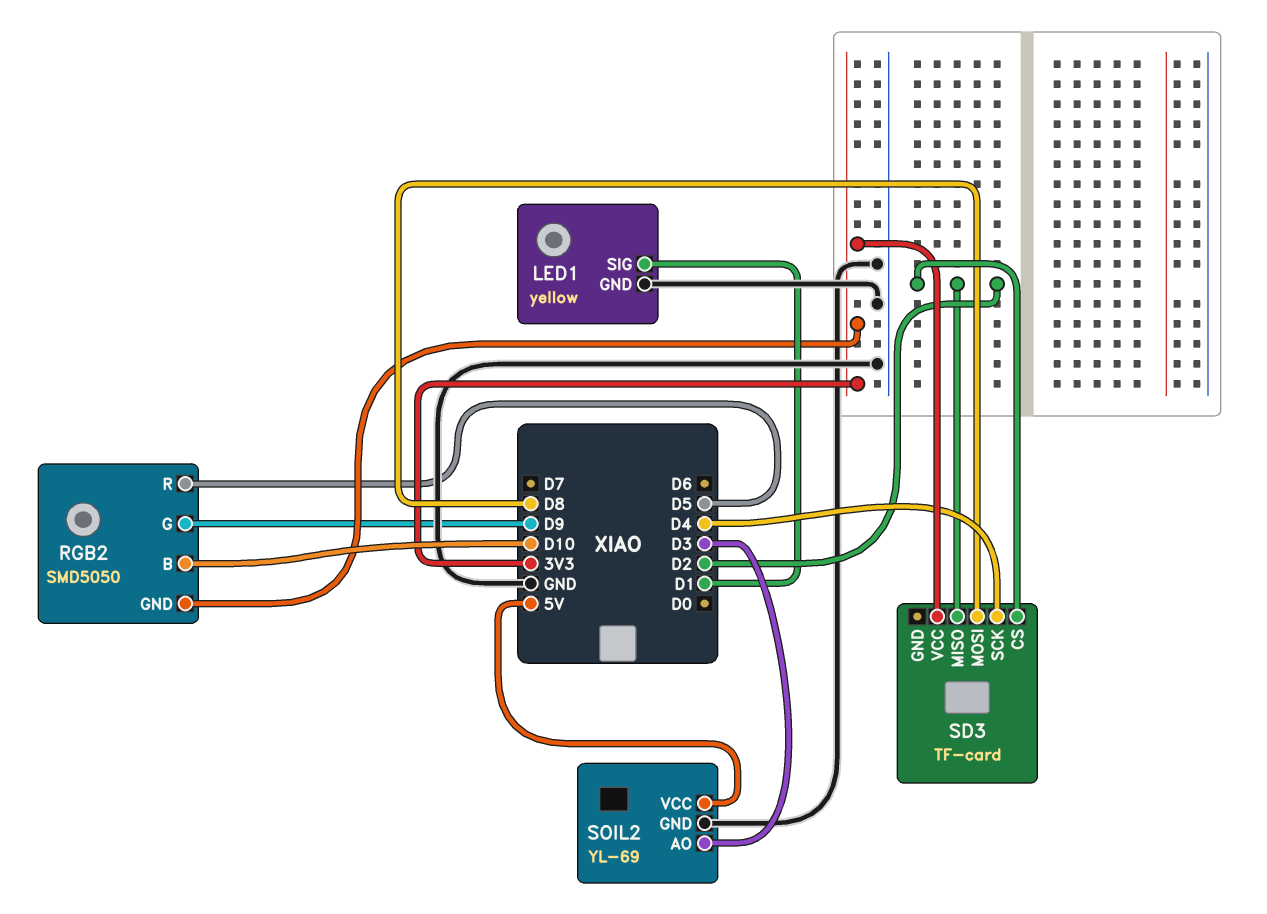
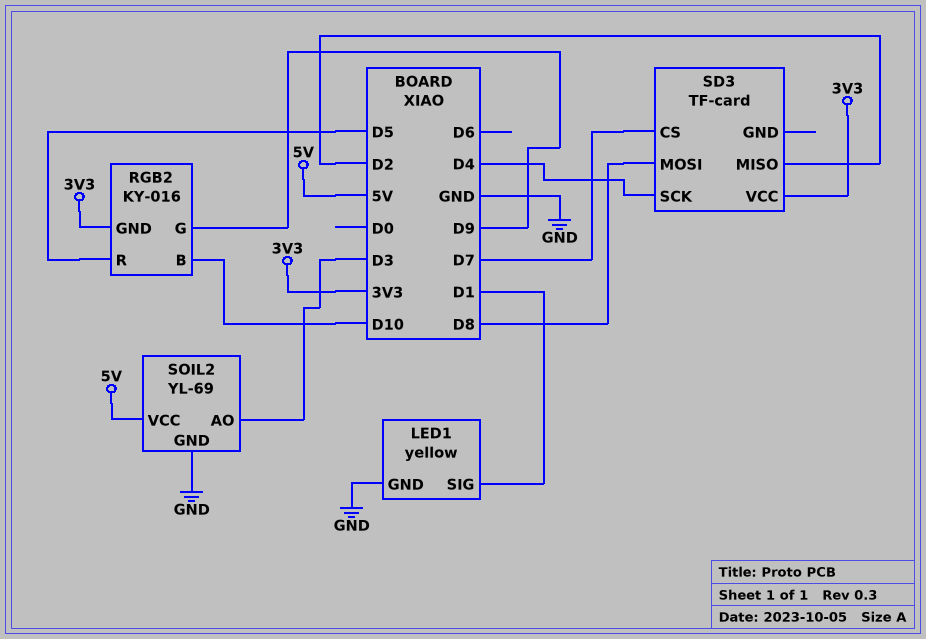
RGB2: SMD5050 -> KY-016
SD3 pin CS: D2 -> D7

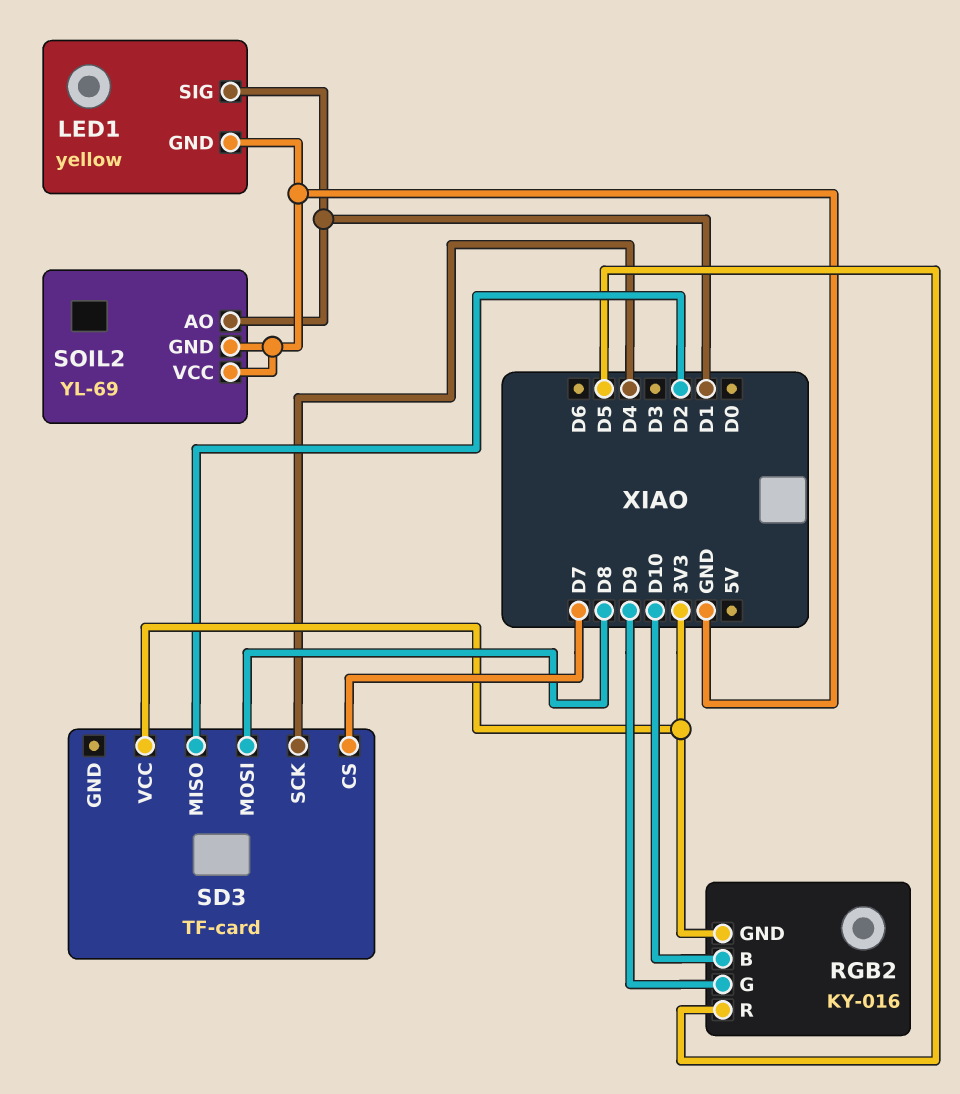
SOIL2 pin AO: D3 -> D1
SOIL2 pin VCC: 5V -> GND

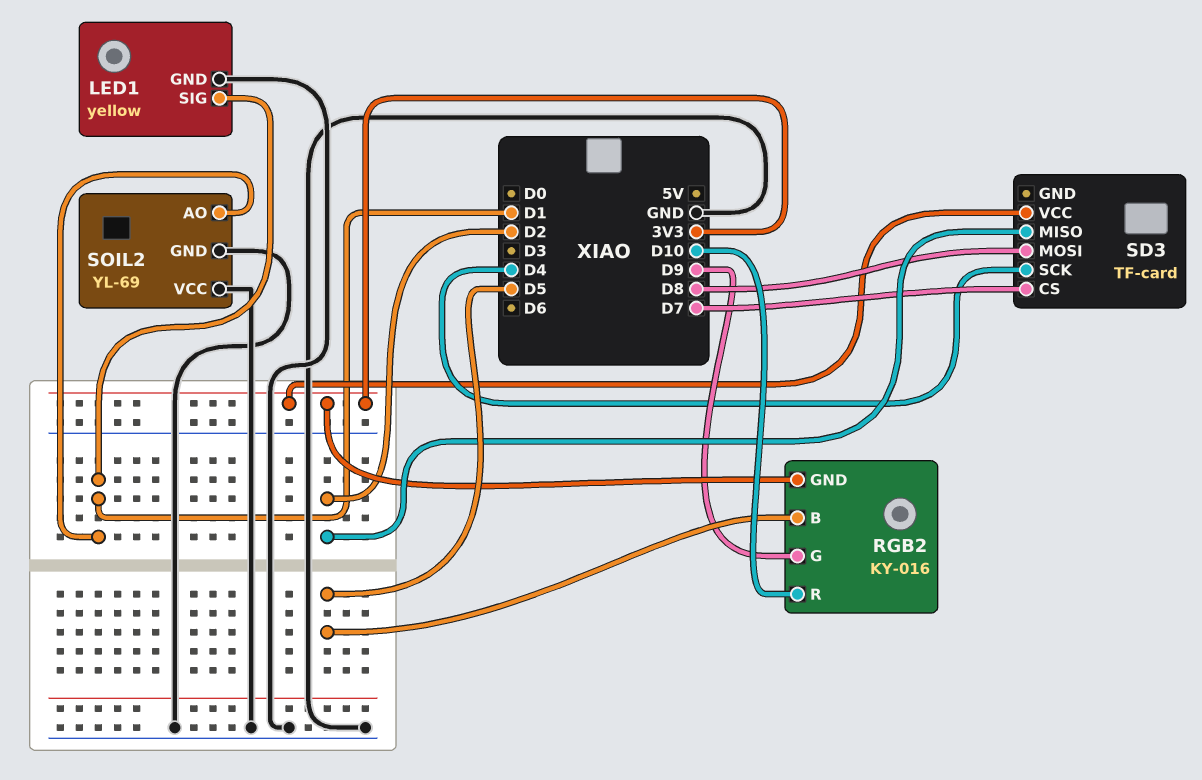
RGB2 pin B: D10 -> D5
RGB2 pin R: D5 -> D10

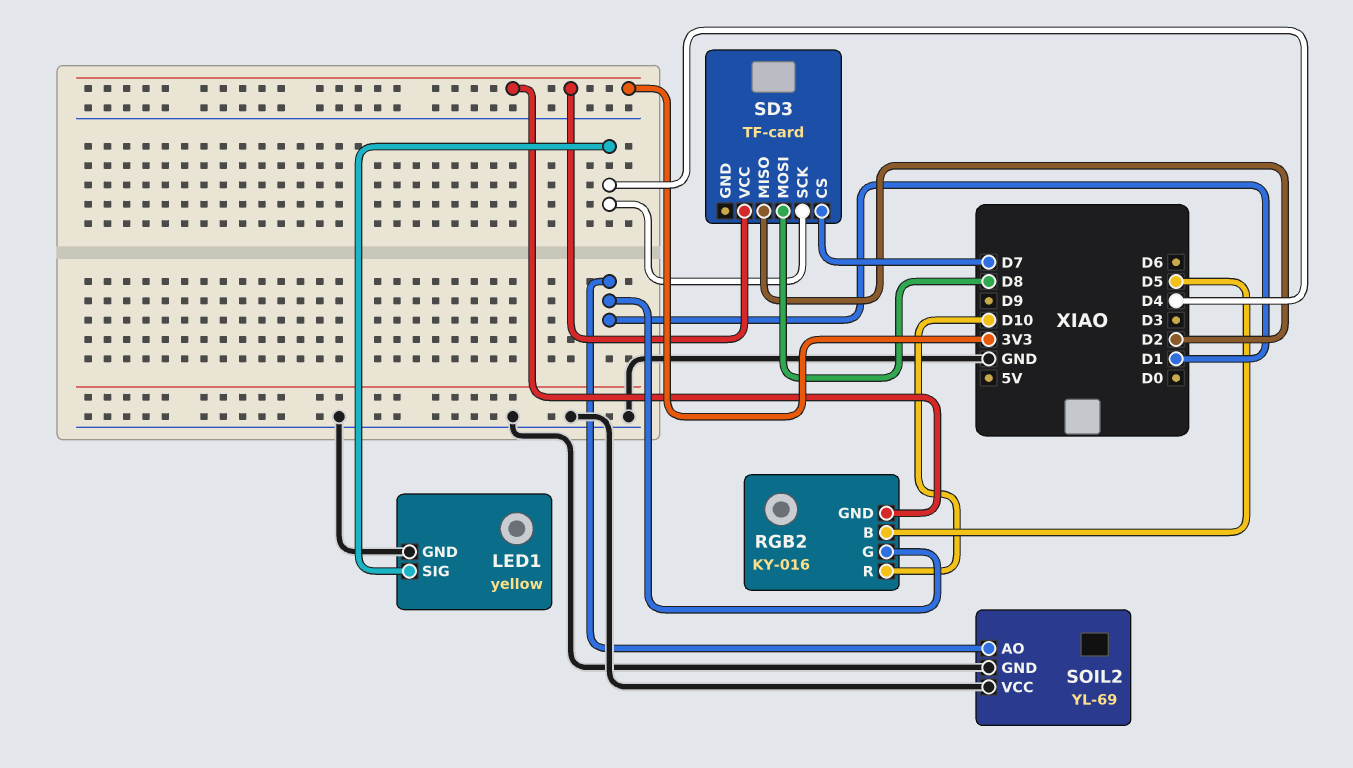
LED1 pin SIG: D1 -> D4
RGB2 pin G: D9 -> D1

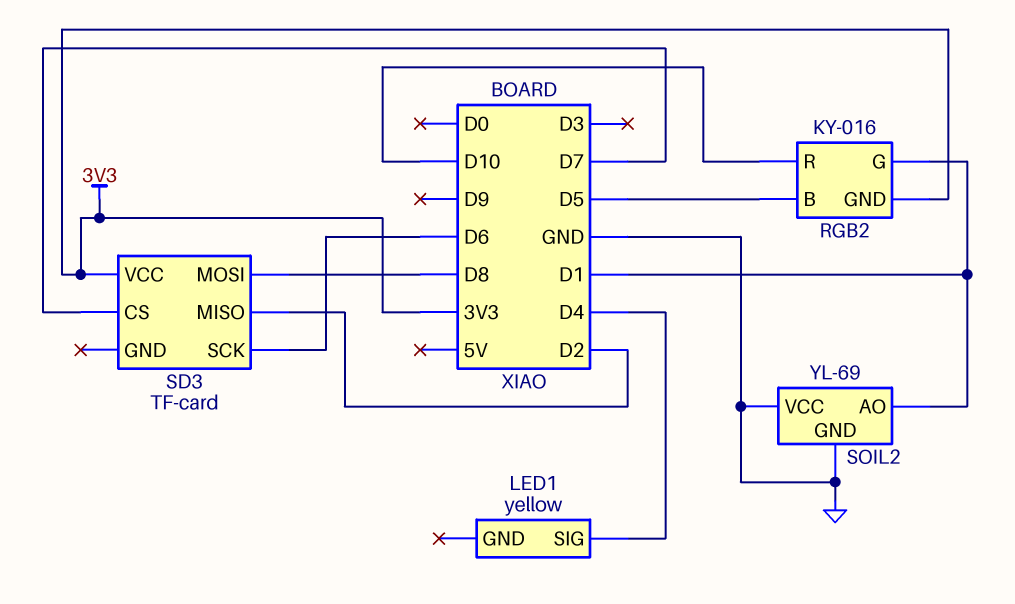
LED1 pin GND: GND -> none
SD3 pin SCK: D4 -> D6

